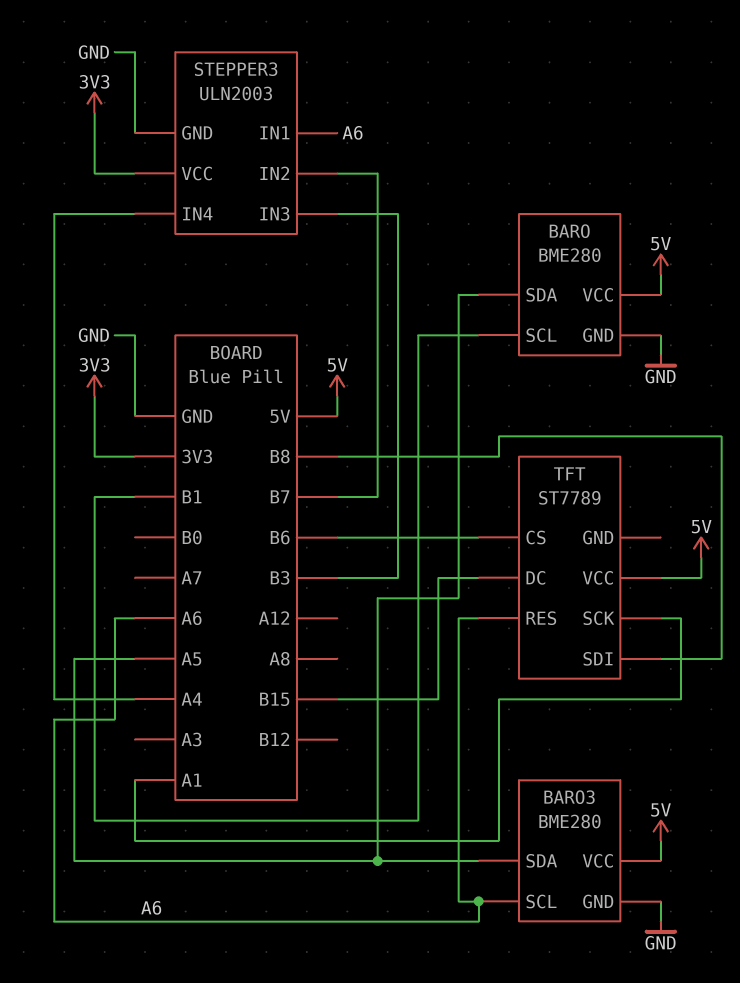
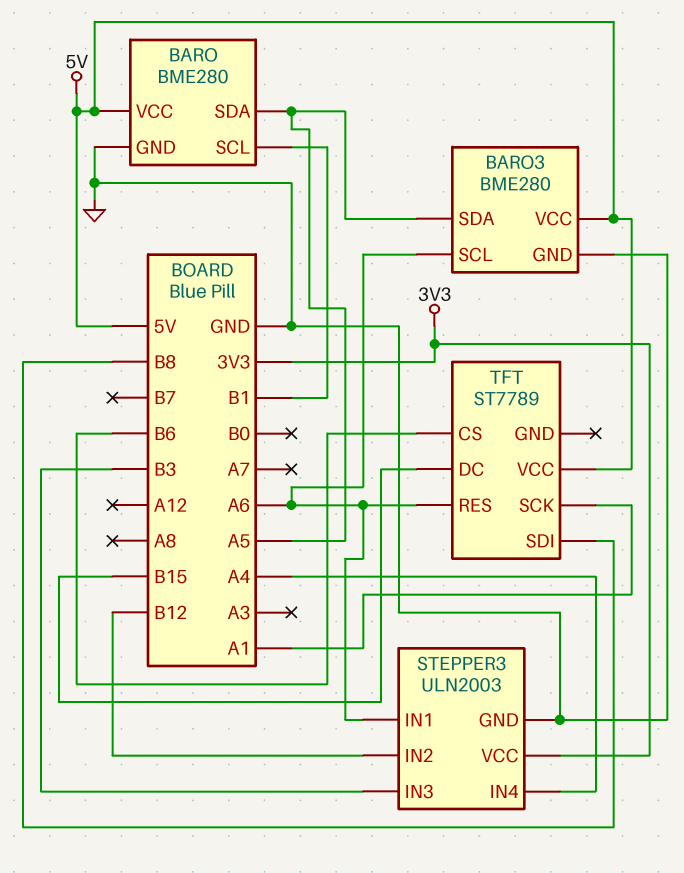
STEPPER3 pin IN2: B7 -> B12

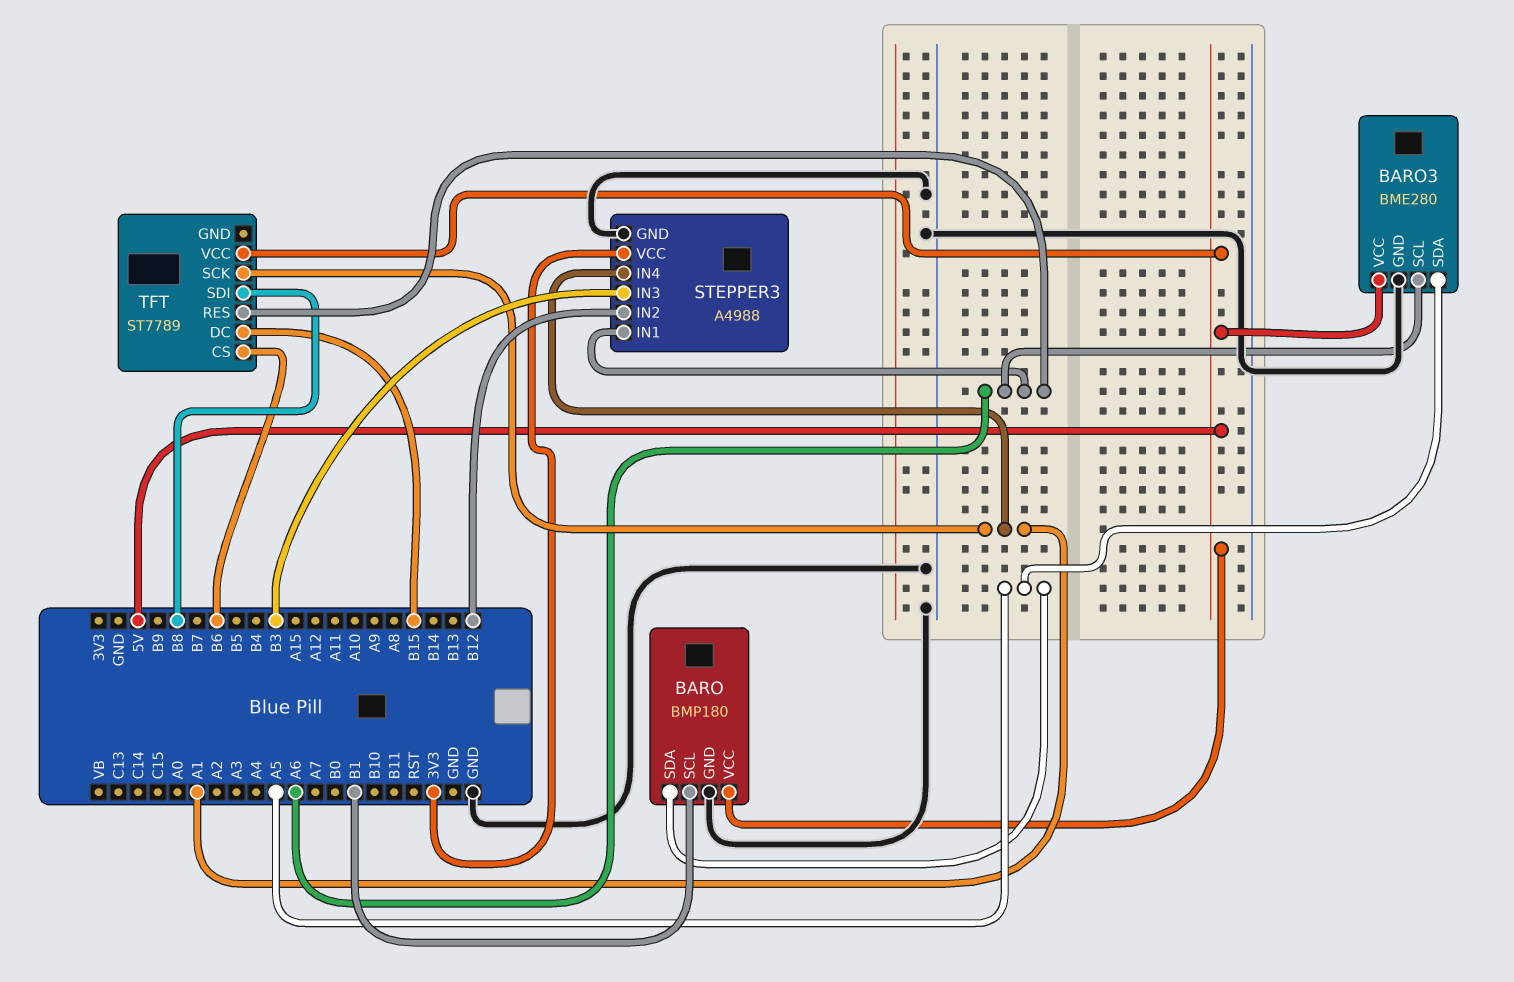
BARO: BME280 -> BMP180
STEPPER3: ULN2003 -> A4988
STEPPER3 pin IN4: A4 -> A1

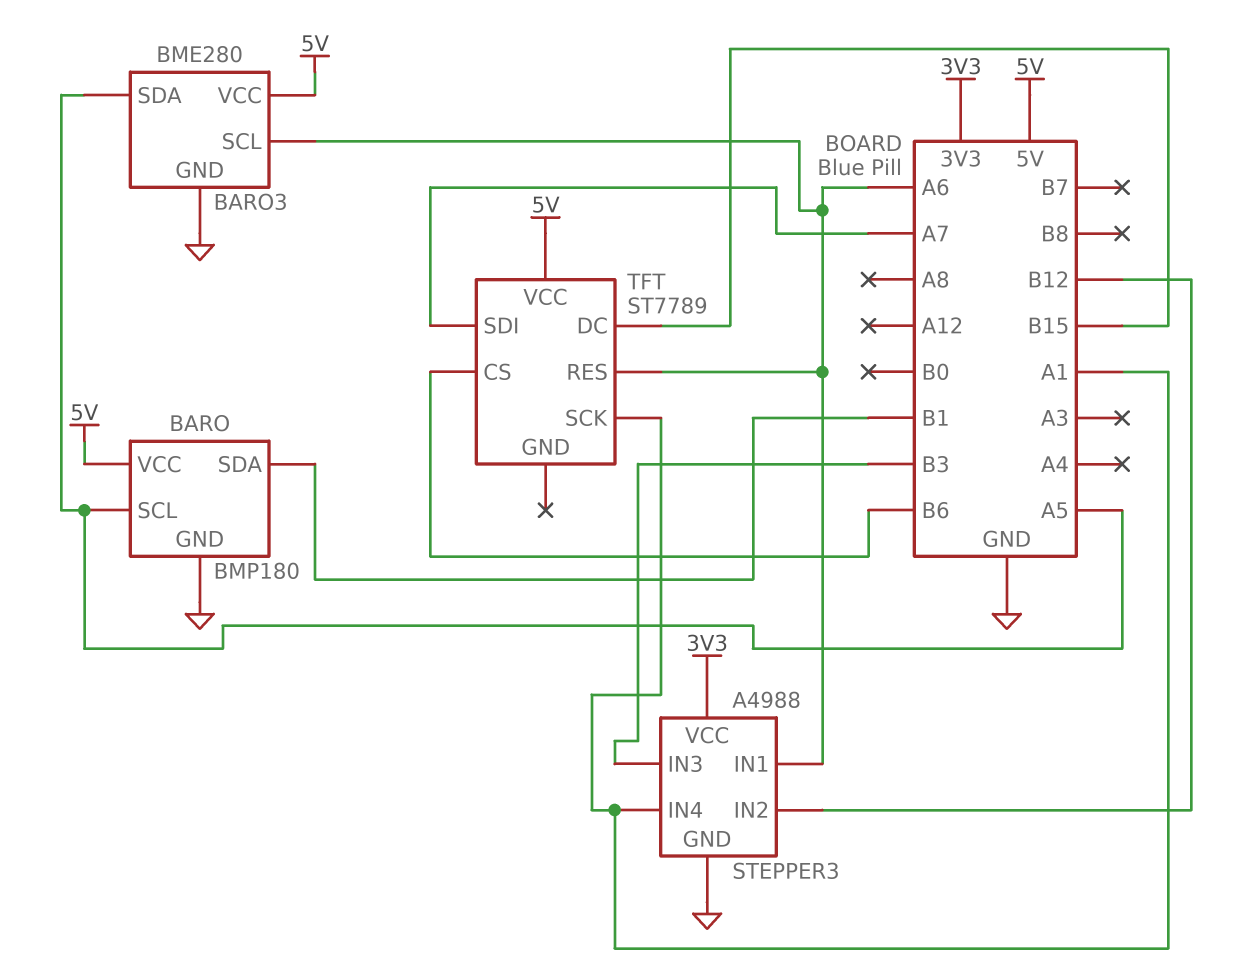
BARO pin SCL: B1 -> A5
BARO pin SDA: A5 -> B1
TFT pin SDI: B8 -> A7

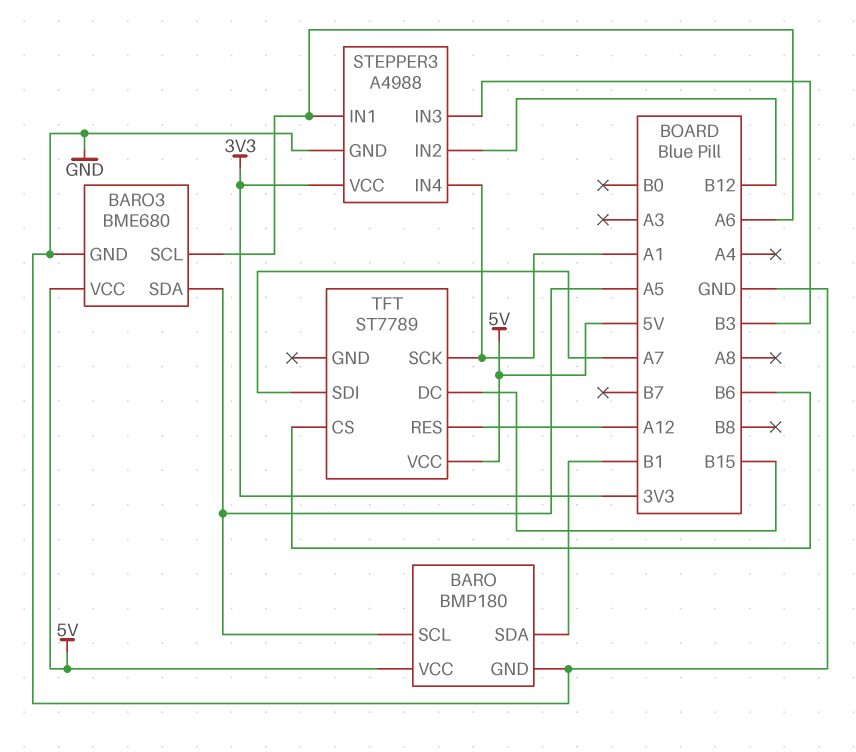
BARO3: BME280 -> BME680
TFT pin RES: A6 -> A12

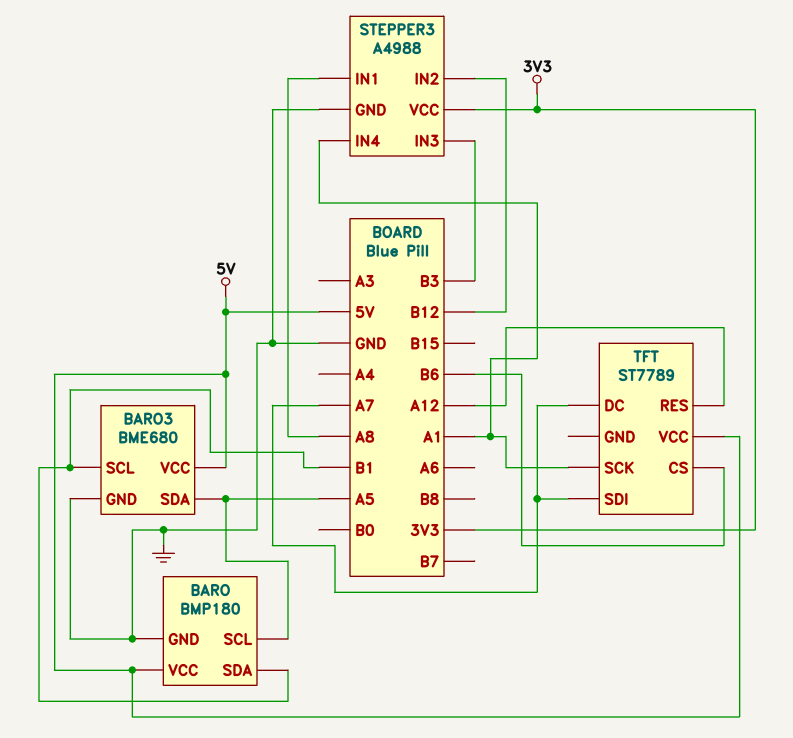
BARO3 pin SCL: A6 -> B1
STEPPER3 pin IN1: A6 -> A8
TFT pin DC: B15 -> A7

